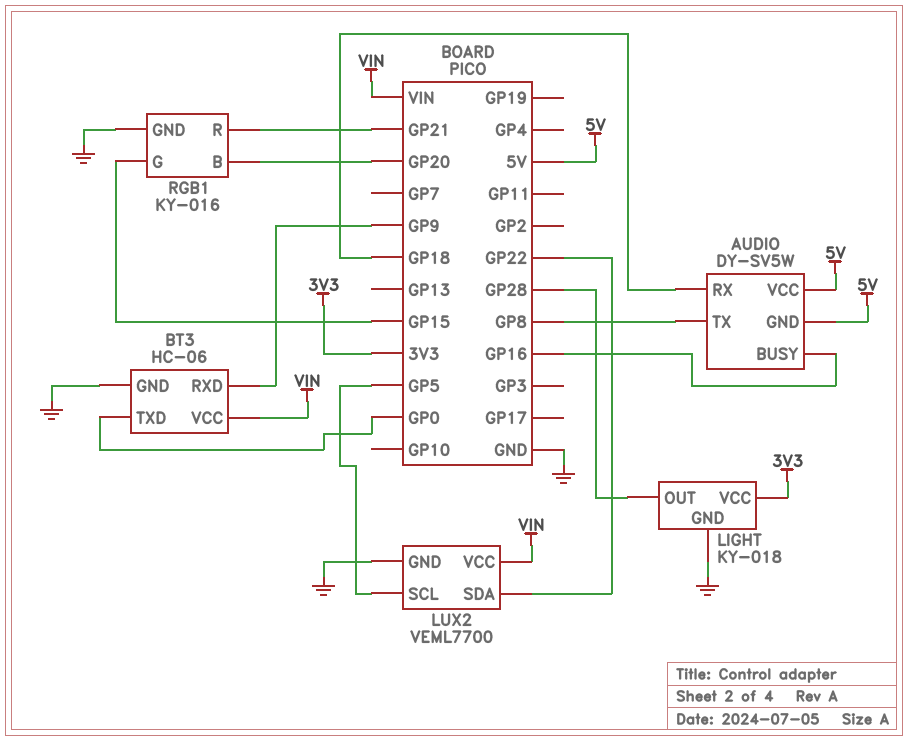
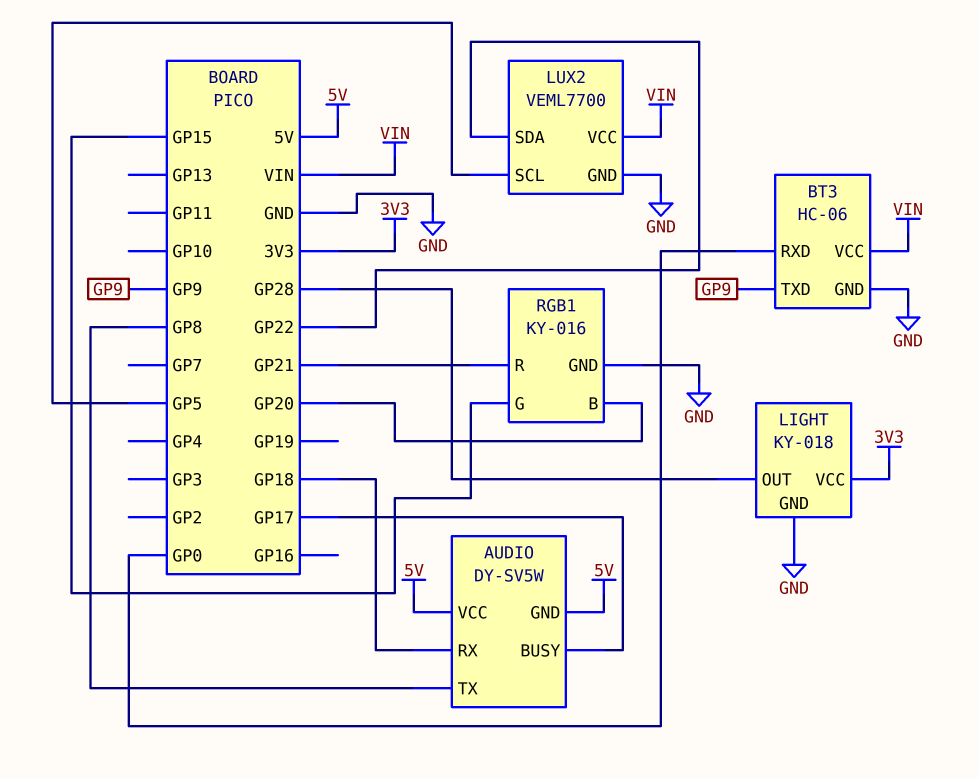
AUDIO pin BUSY: GP16 -> GP17
BT3 pin RXD: GP9 -> GP0
BT3 pin TXD: GP0 -> GP9

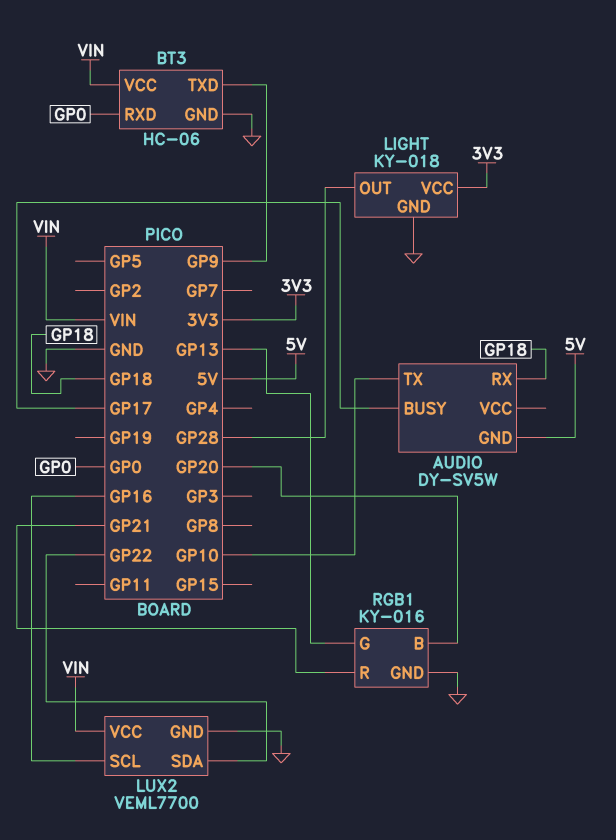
AUDIO pin TX: GP8 -> GP10
AUDIO pin VCC: 5V -> none
LUX2 pin SCL: GP5 -> GP16
RGB1 pin G: GP15 -> GP13

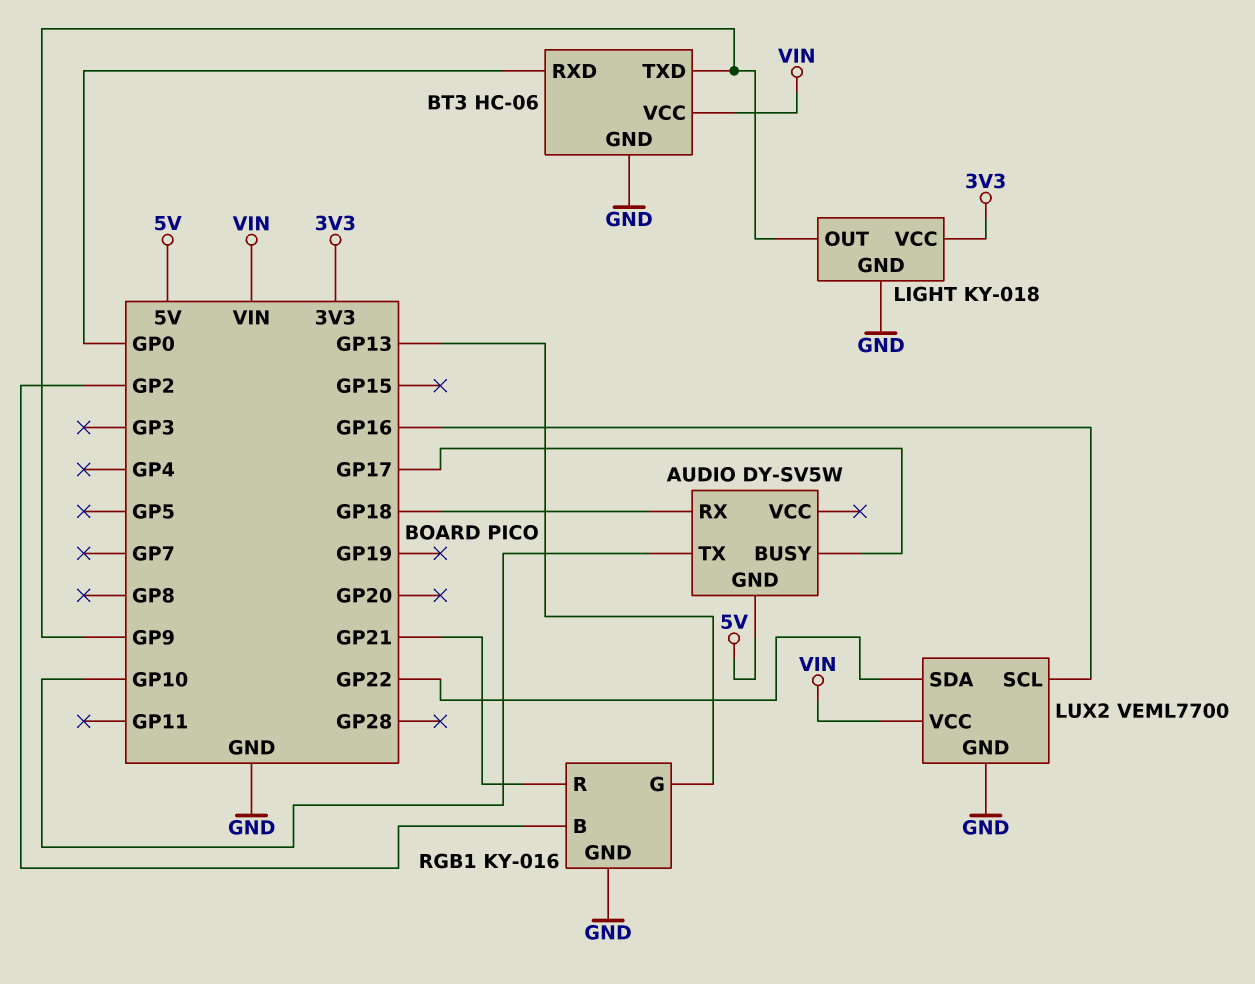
LIGHT pin OUT: GP28 -> GP9
RGB1 pin B: GP20 -> GP2

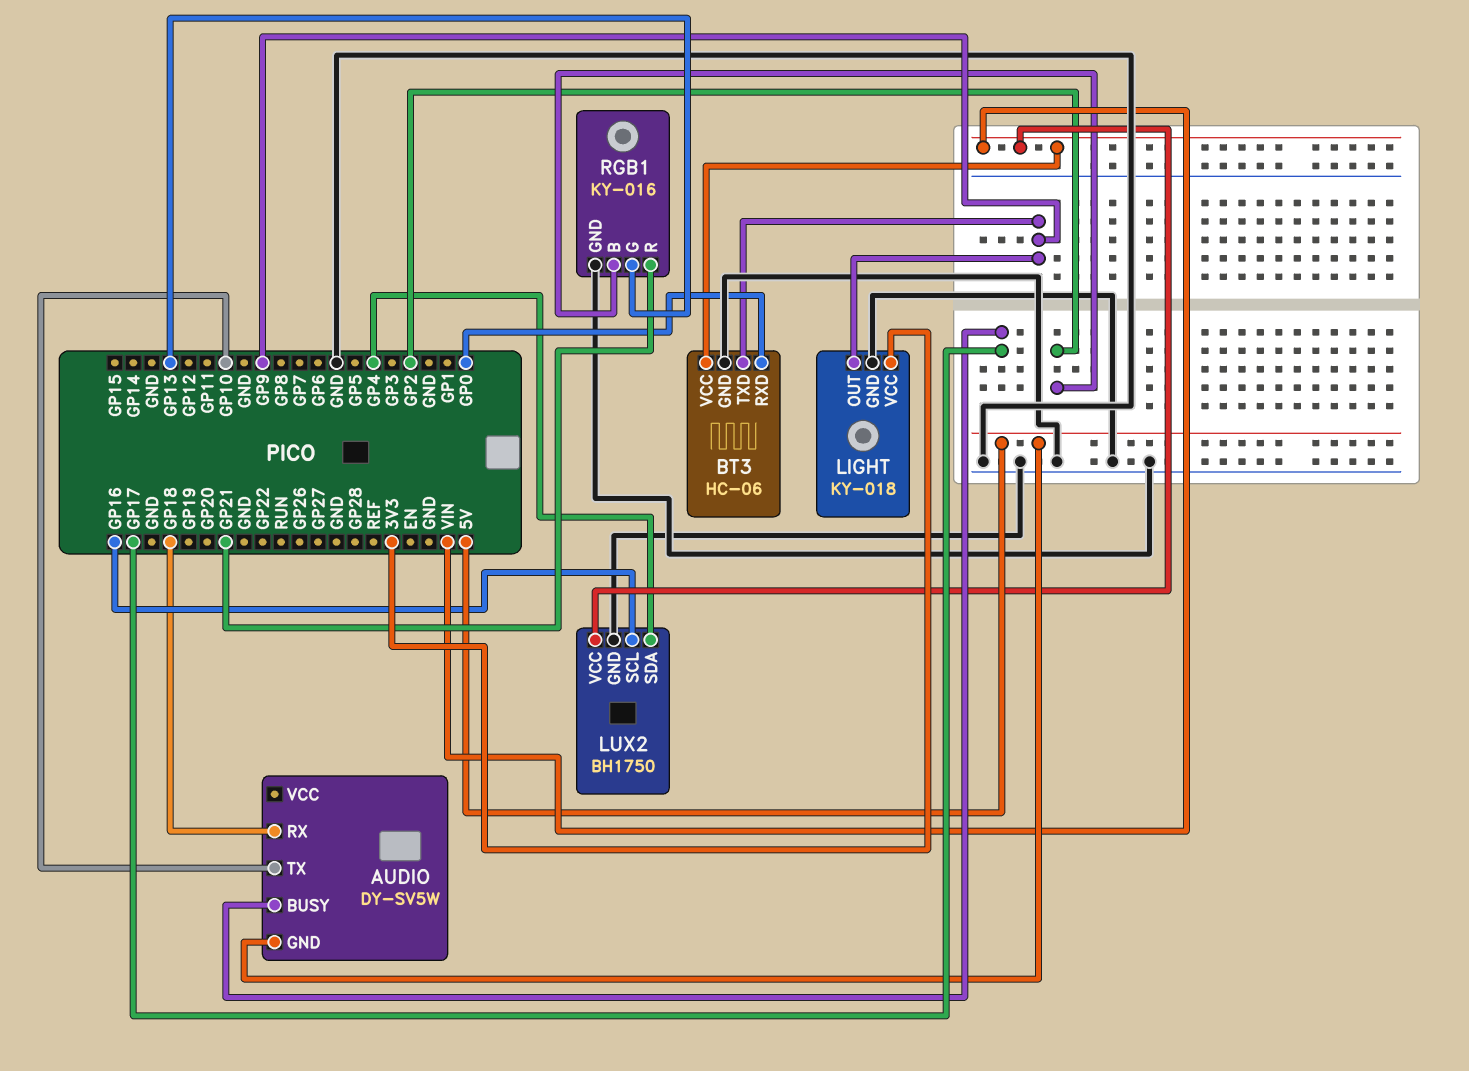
LUX2: VEML7700 -> BH1750
LUX2 pin SDA: GP22 -> GP4

